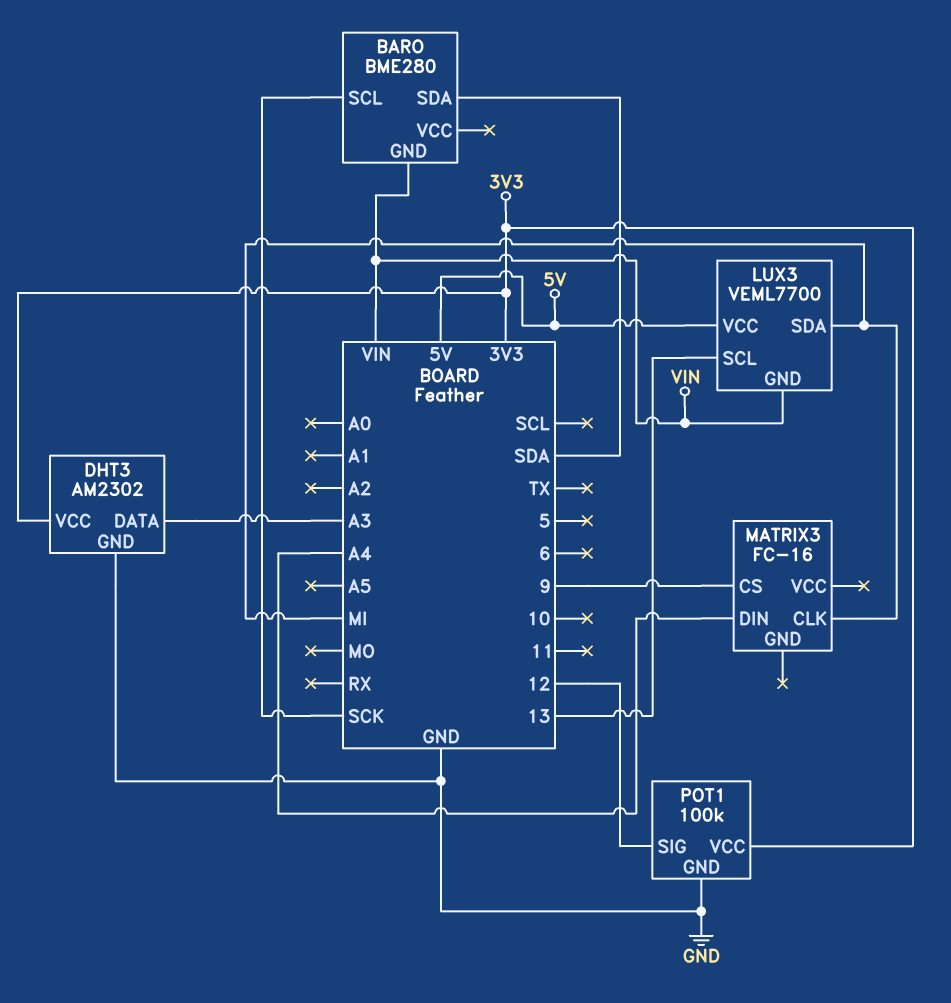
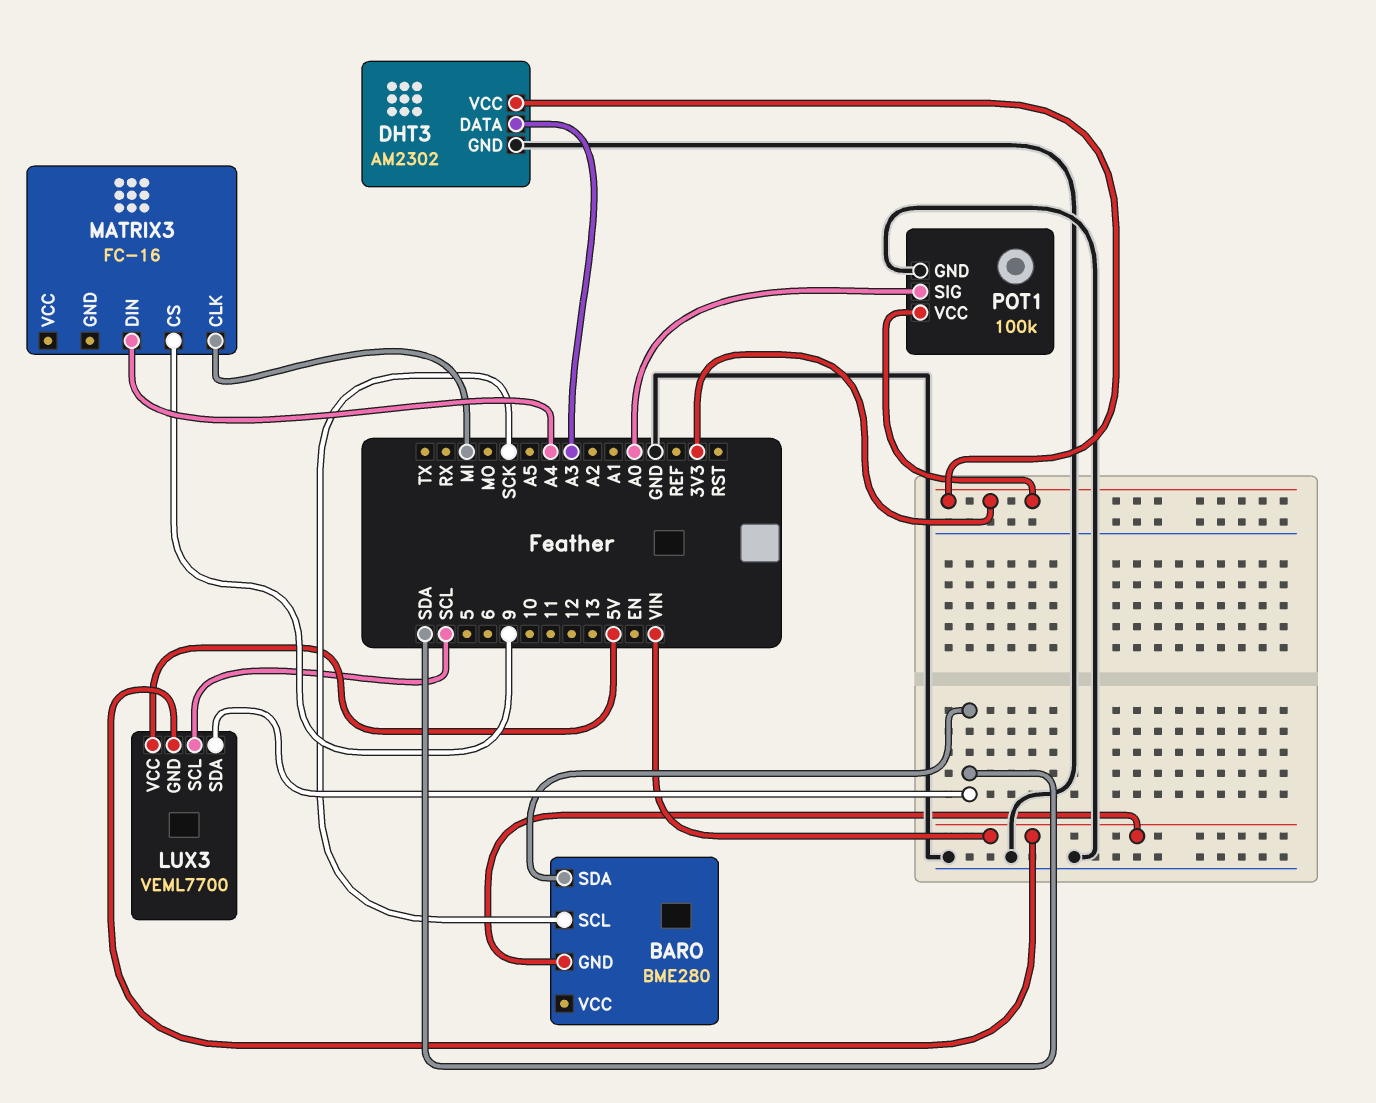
LUX3 pin SCL: 13 -> SCL
LUX3 pin SDA: MI -> SDA
POT1 pin SIG: 12 -> A0

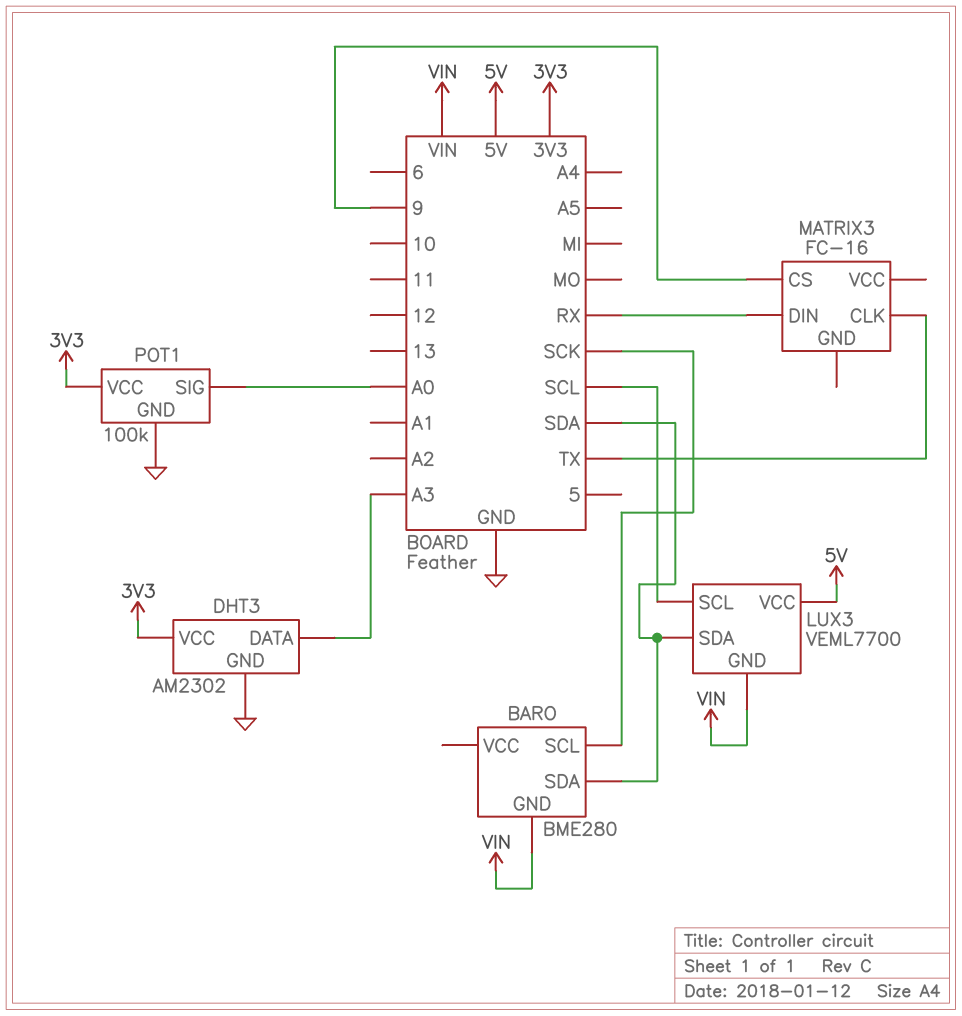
MATRIX3 pin CLK: MI -> TX
MATRIX3 pin DIN: A4 -> RX

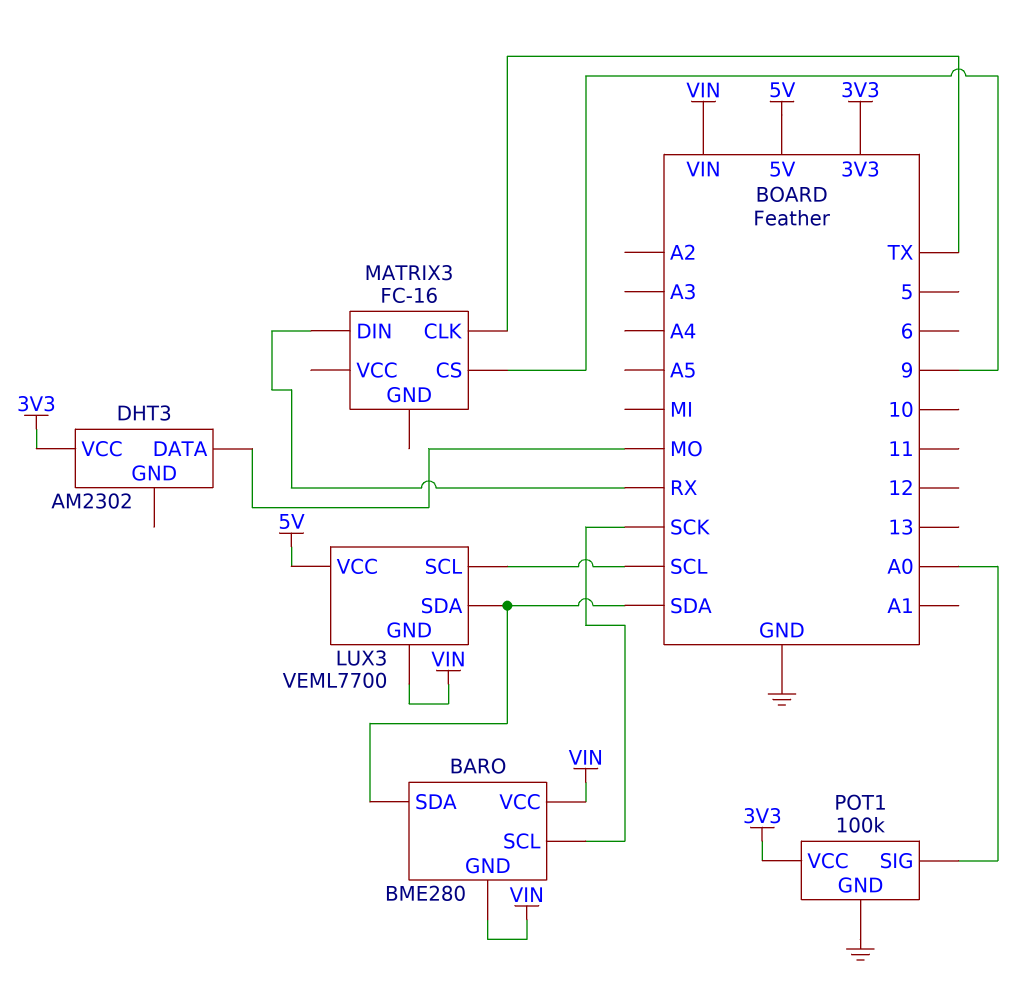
BARO pin VCC: none -> VIN
DHT3 pin DATA: A3 -> MO
DHT3 pin GND: GND -> none

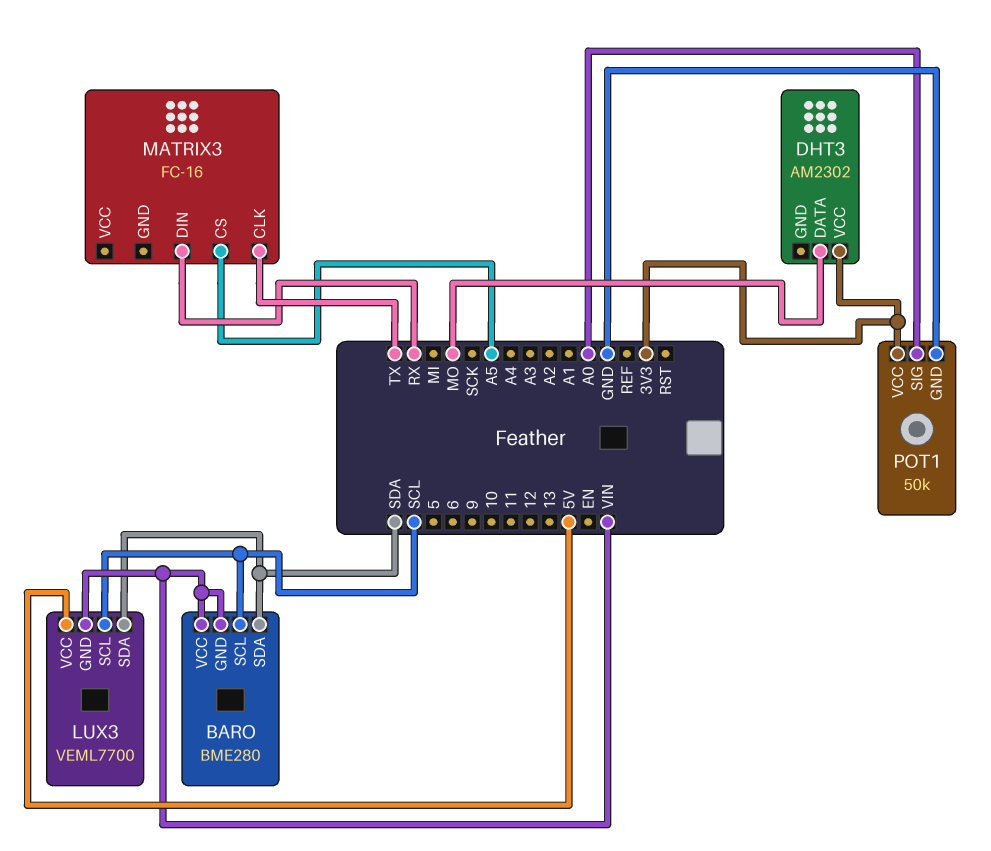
BARO pin SCL: SCK -> SCL
MATRIX3 pin CS: 9 -> A5
POT1: 100k -> 50k

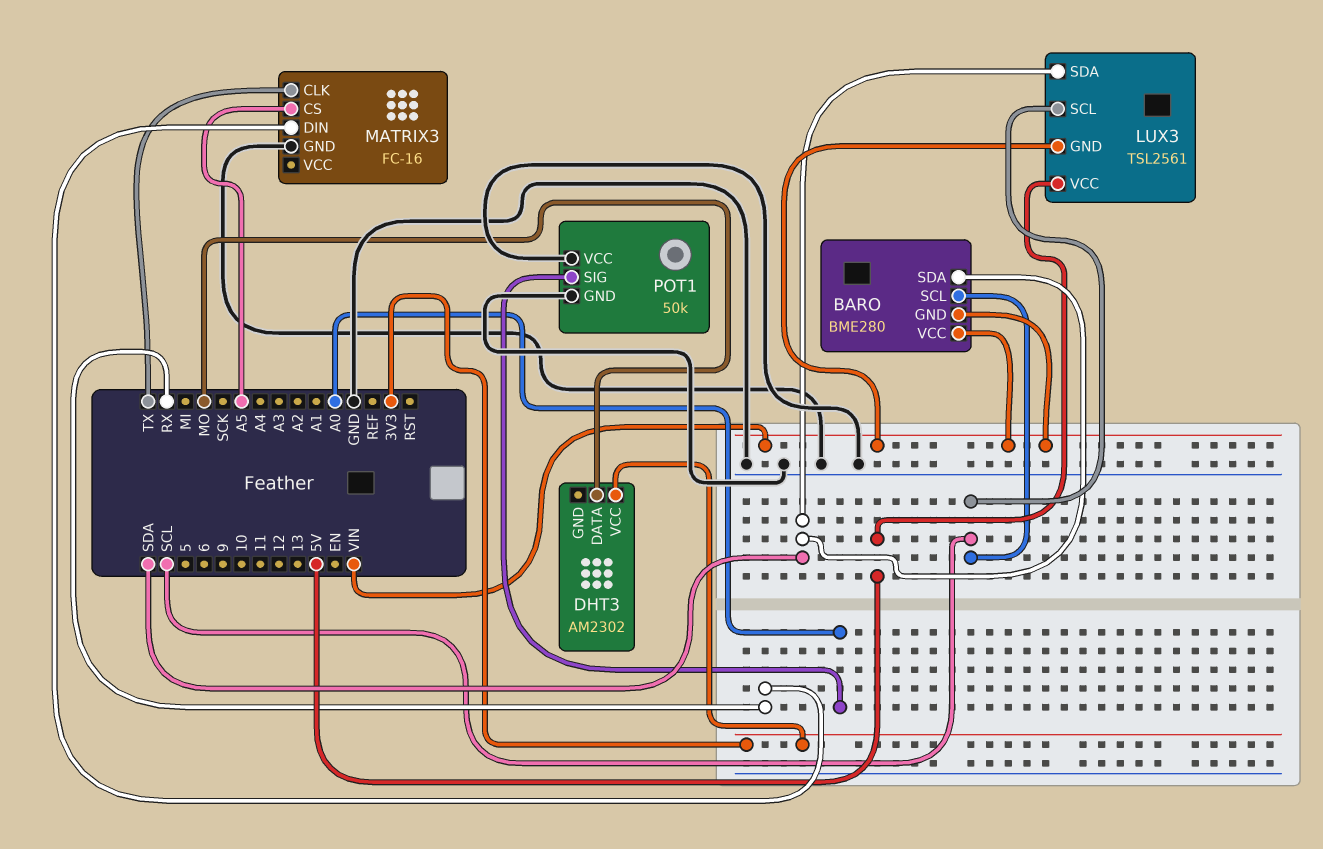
LUX3: VEML7700 -> TSL2561
MATRIX3 pin GND: none -> GND
POT1 pin VCC: 3V3 -> GND

